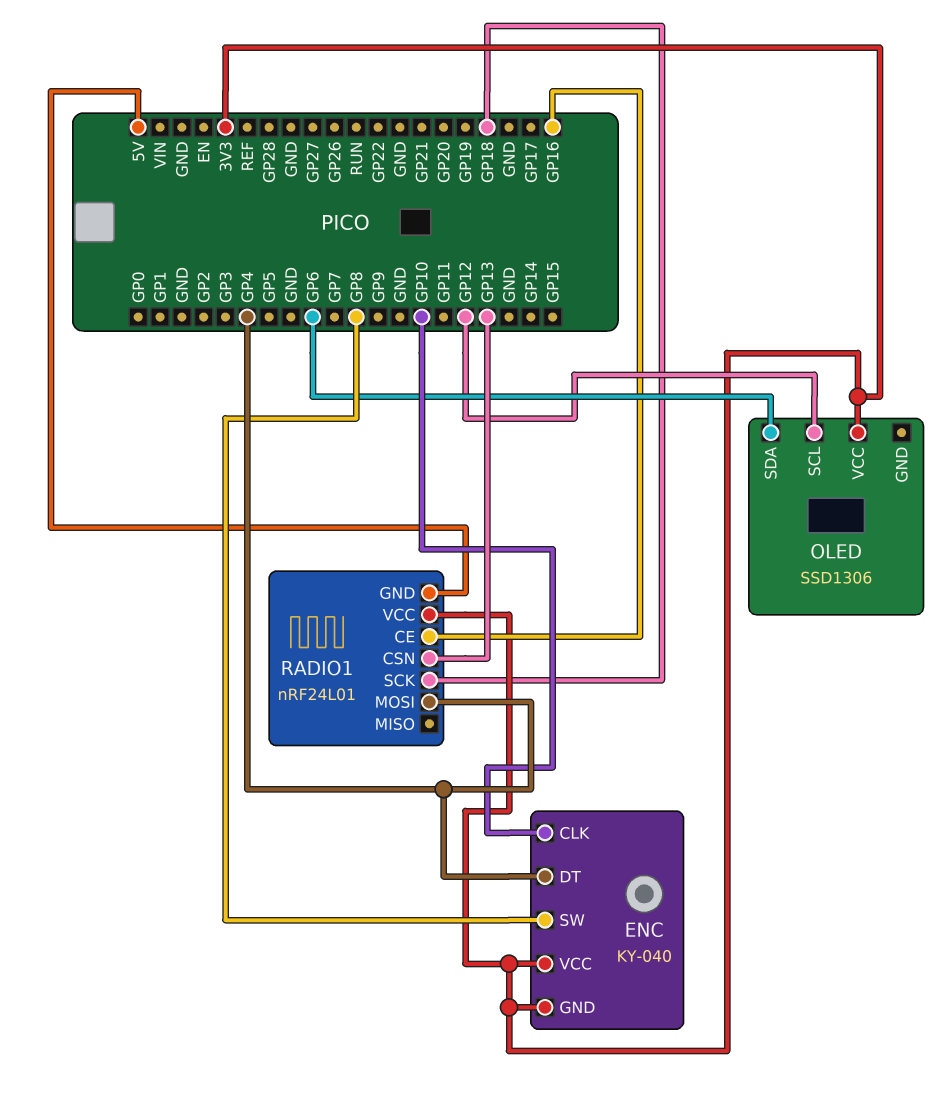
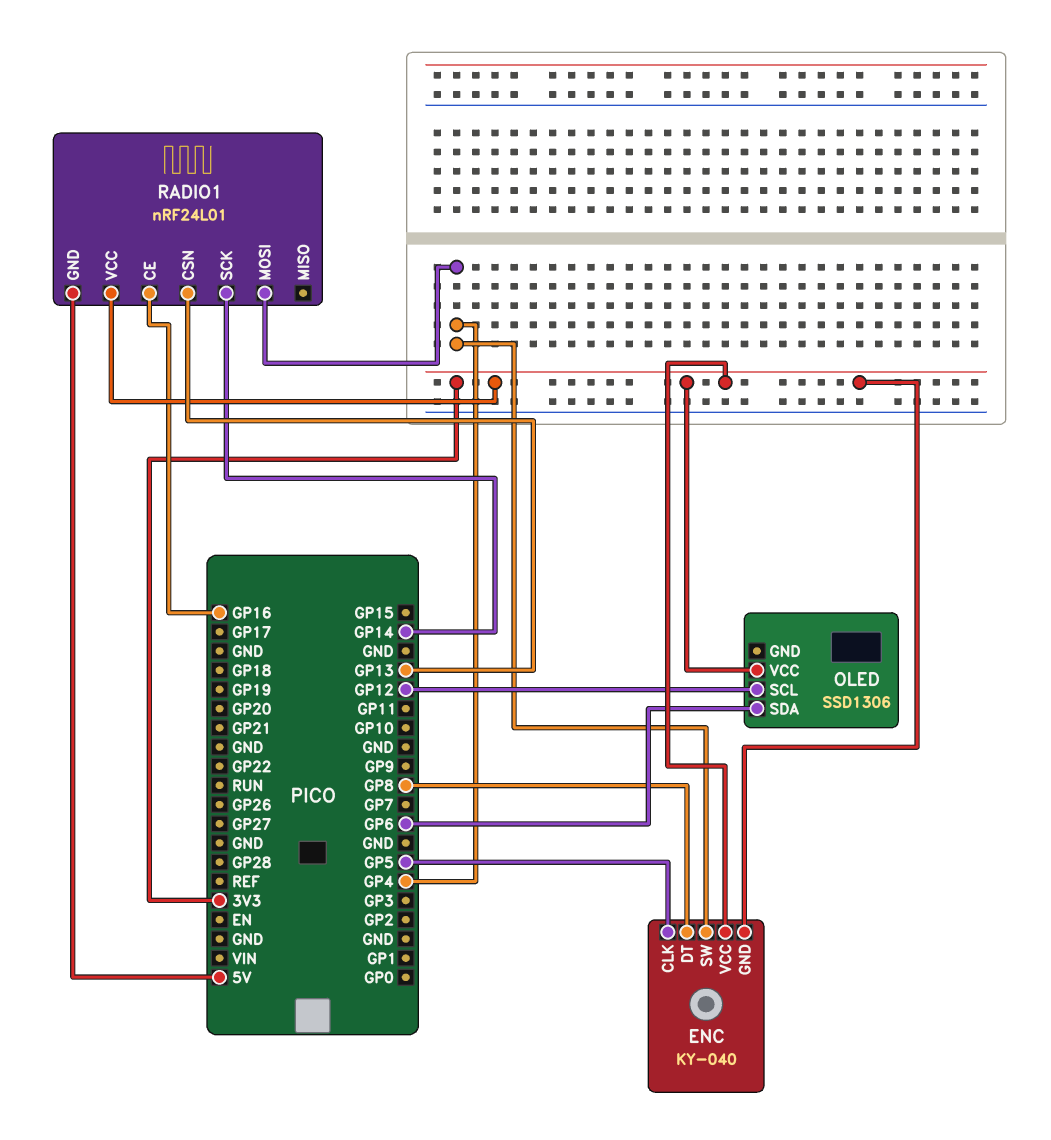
ENC pin CLK: GP10 -> GP5
ENC pin DT: GP4 -> GP8
ENC pin SW: GP8 -> GP4
RADIO1 pin SCK: GP18 -> GP14

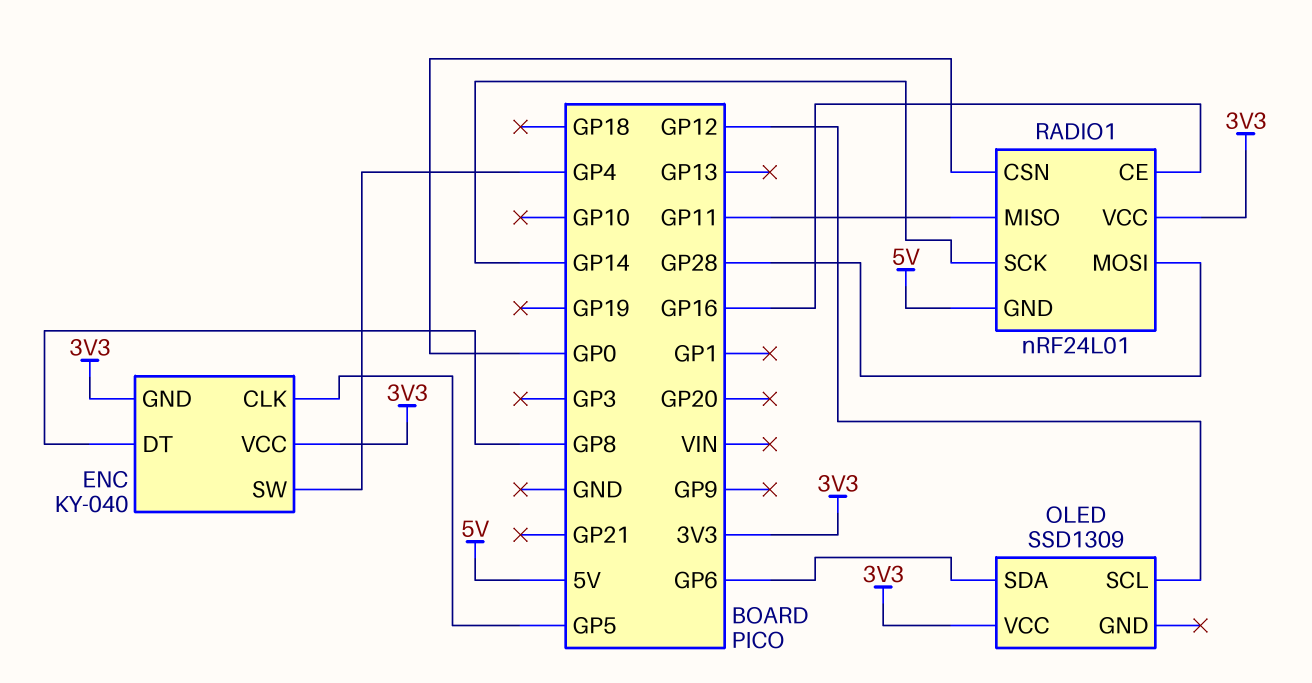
OLED: SSD1306 -> SSD1309
RADIO1 pin CSN: GP13 -> GP0
RADIO1 pin MISO: none -> GP11
RADIO1 pin MOSI: GP4 -> GP28

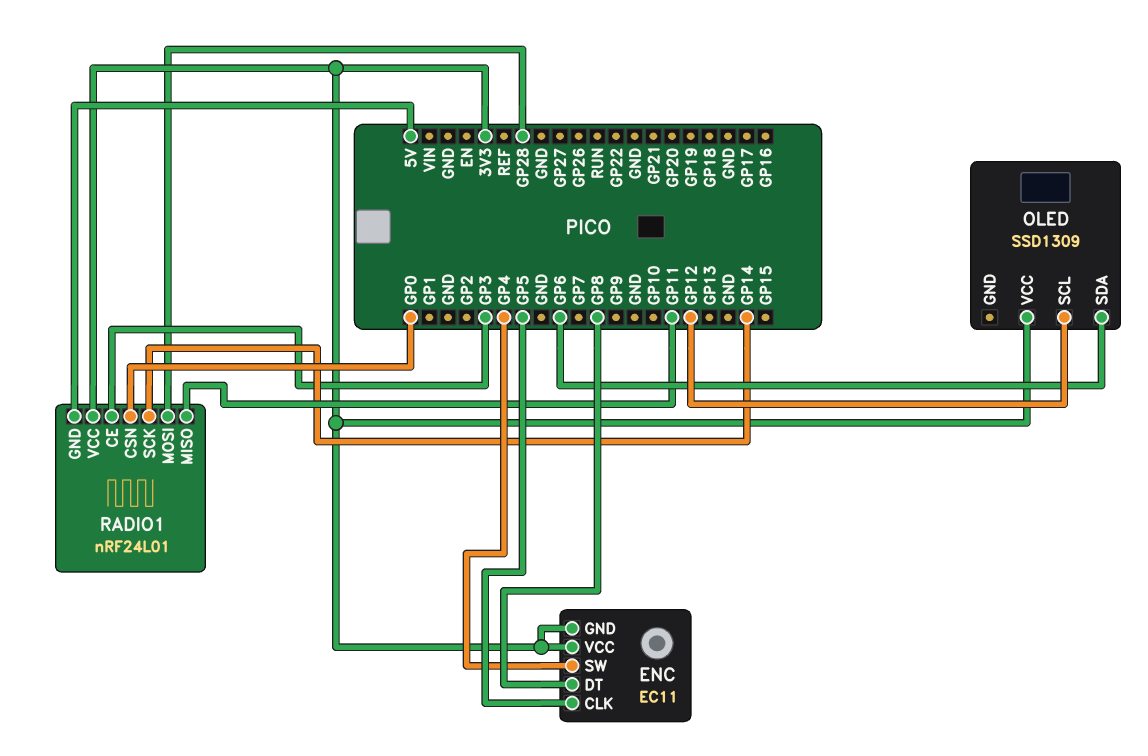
ENC: KY-040 -> EC11
RADIO1 pin CE: GP16 -> GP3

